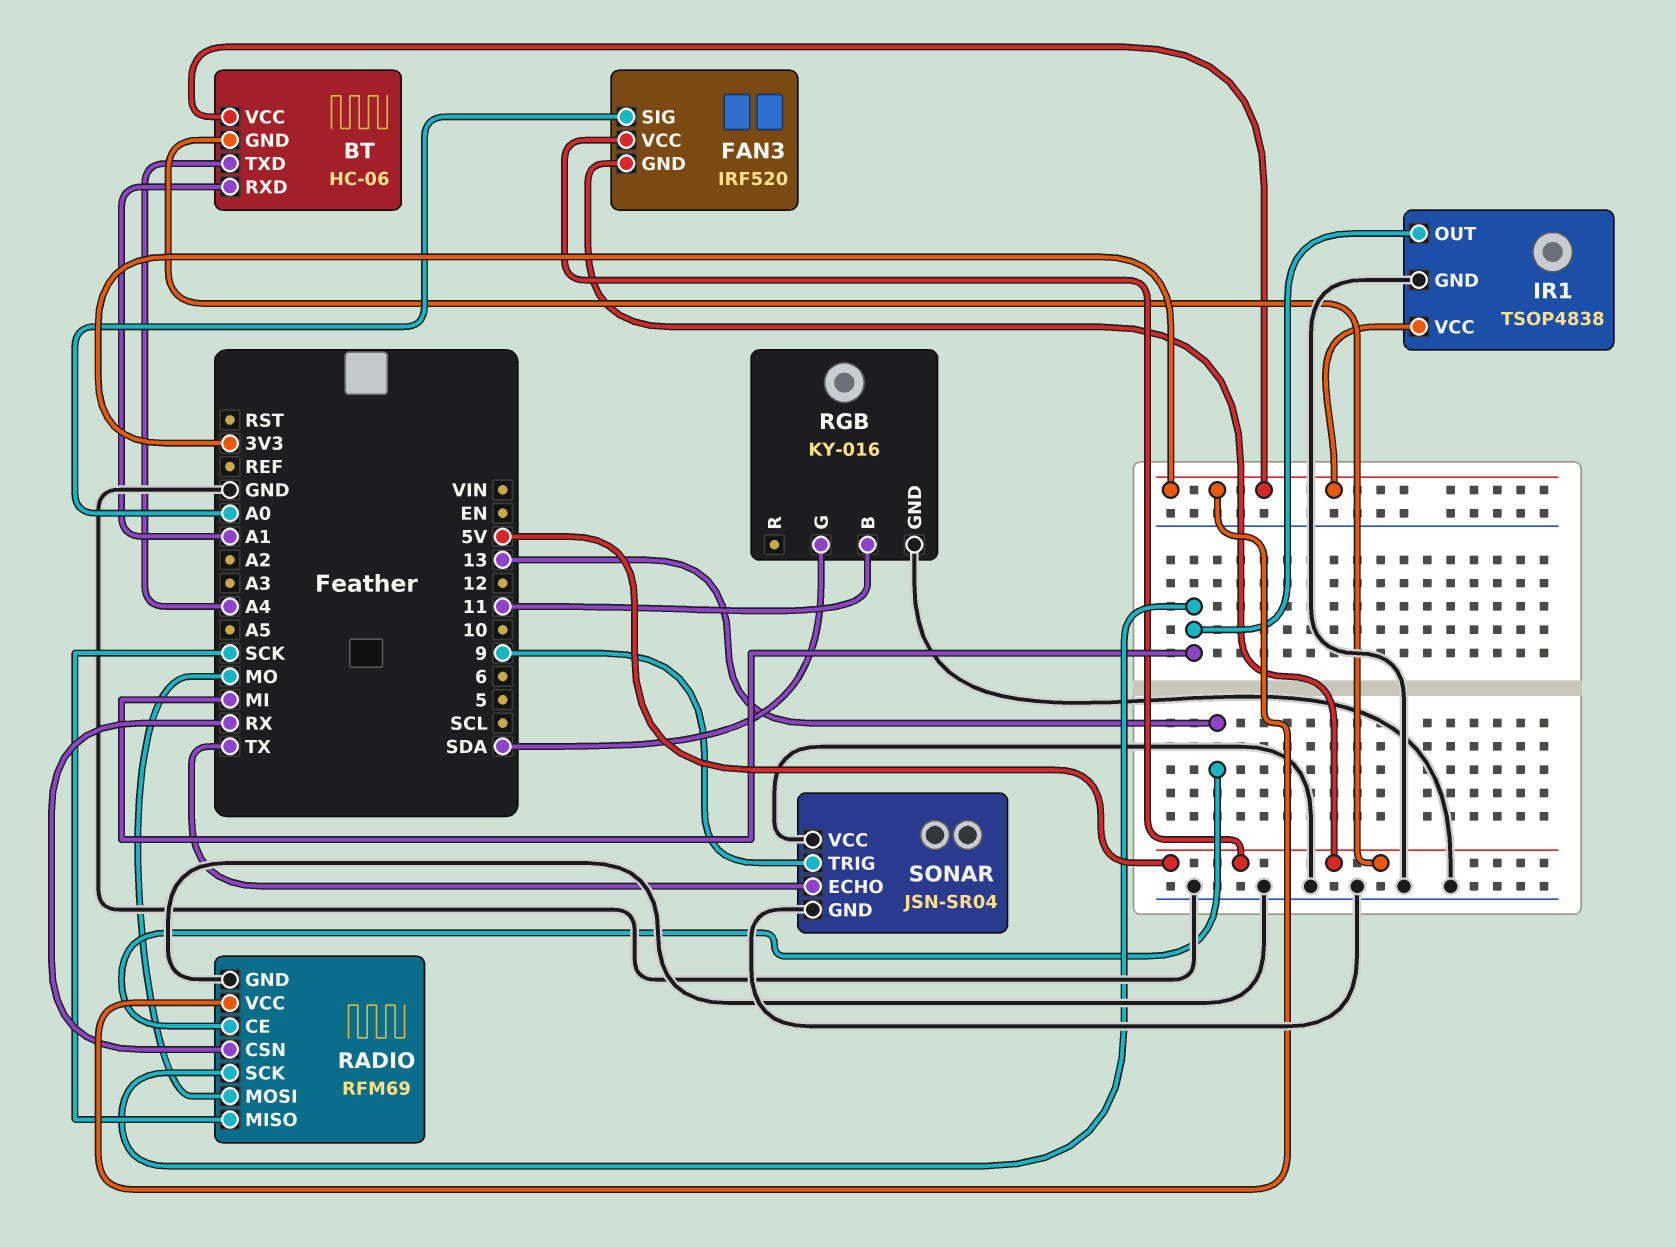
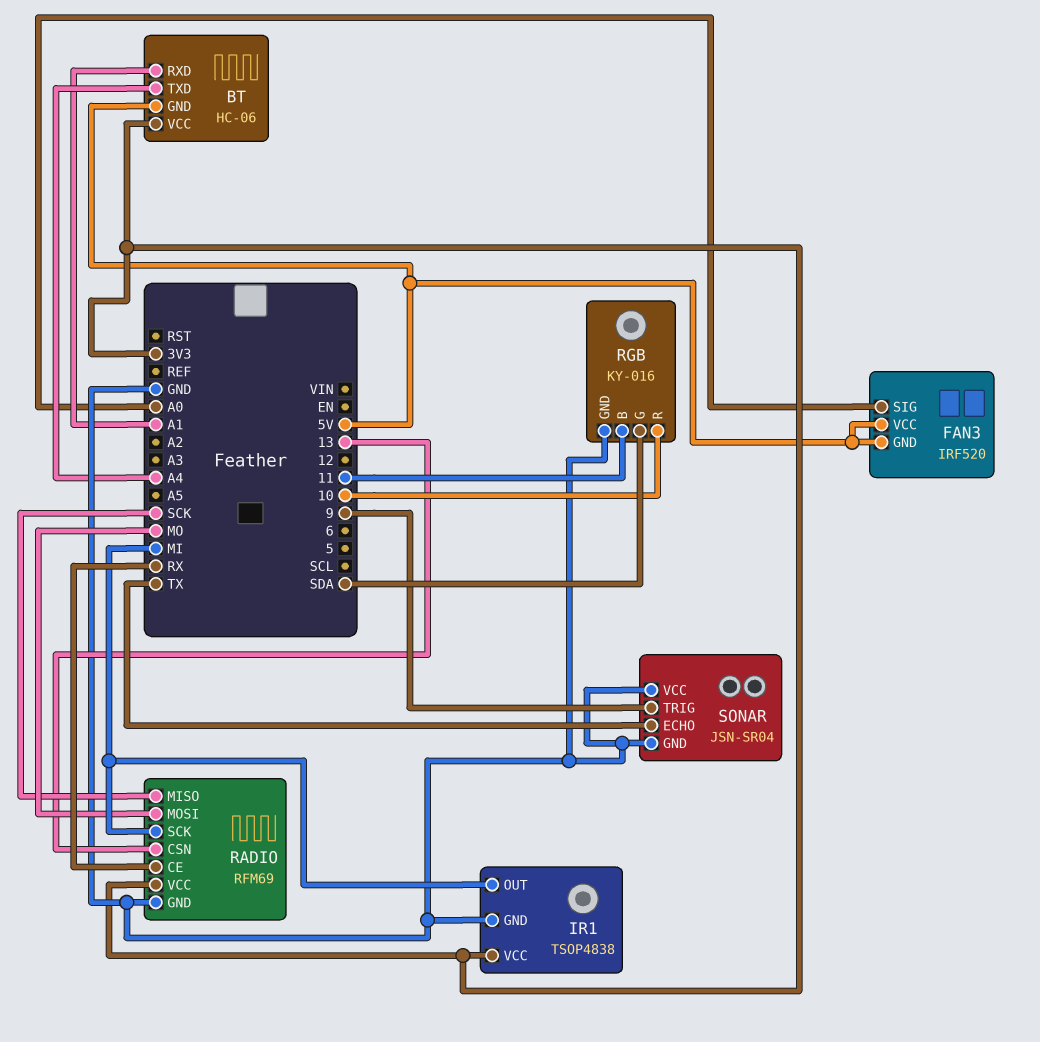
RADIO pin CE: 13 -> RX
RADIO pin CSN: RX -> 13
RGB pin R: none -> 10

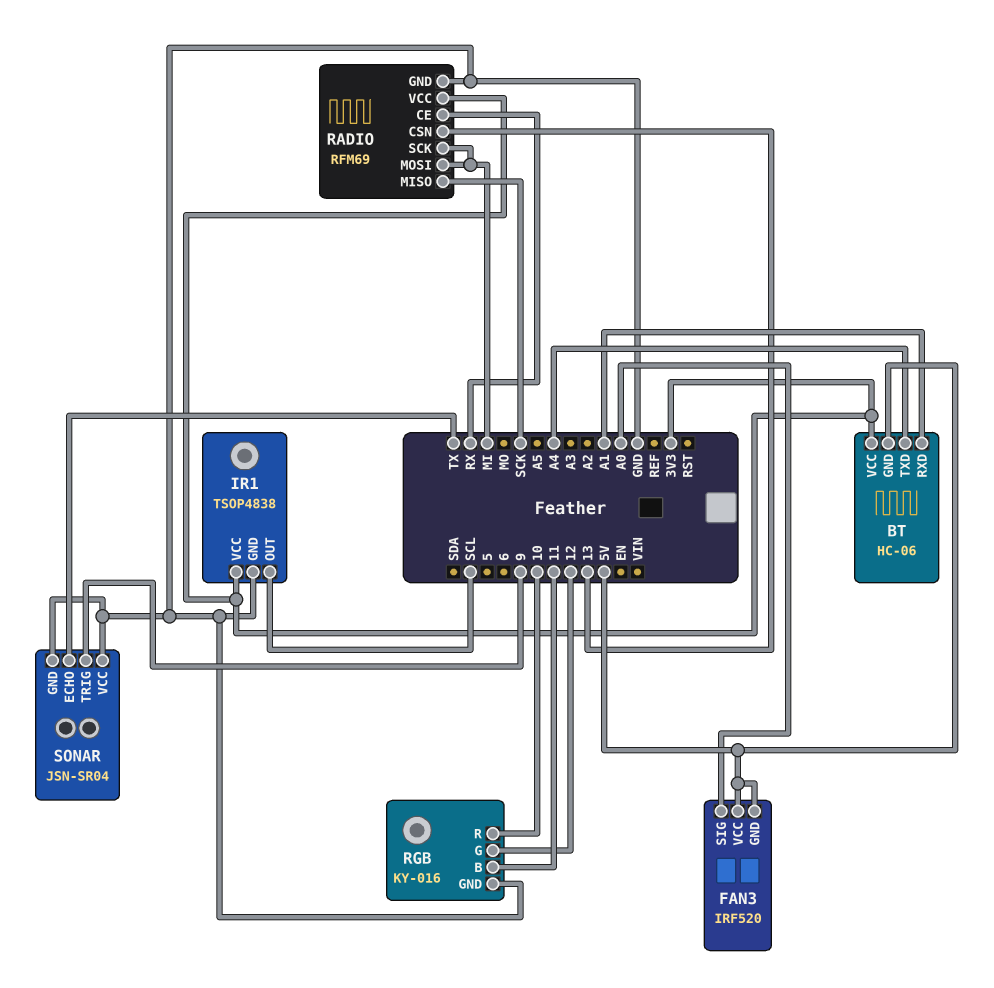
IR1 pin OUT: MI -> SCL
RADIO pin MOSI: MO -> MI
RGB pin G: SDA -> 12

